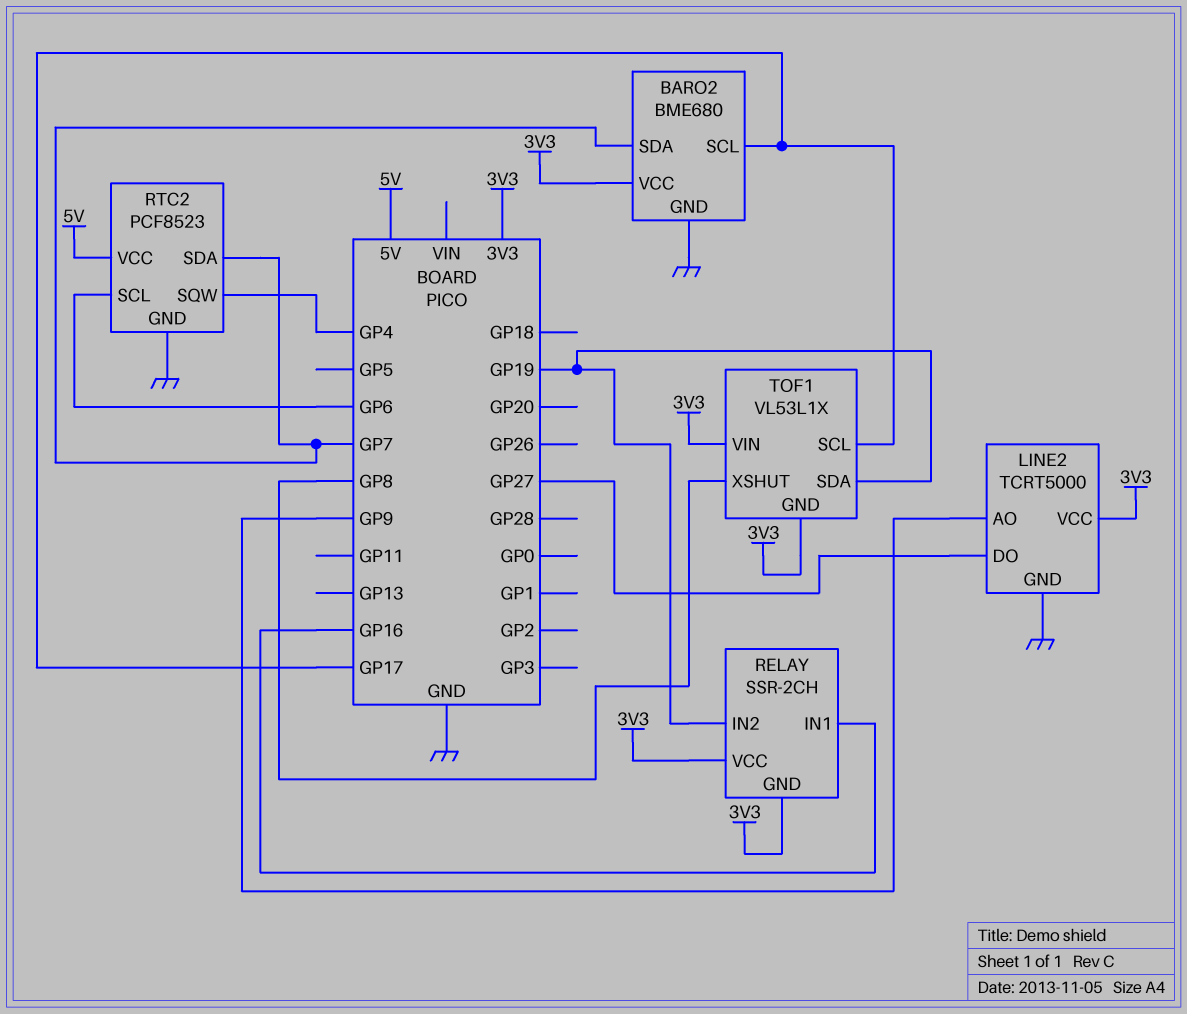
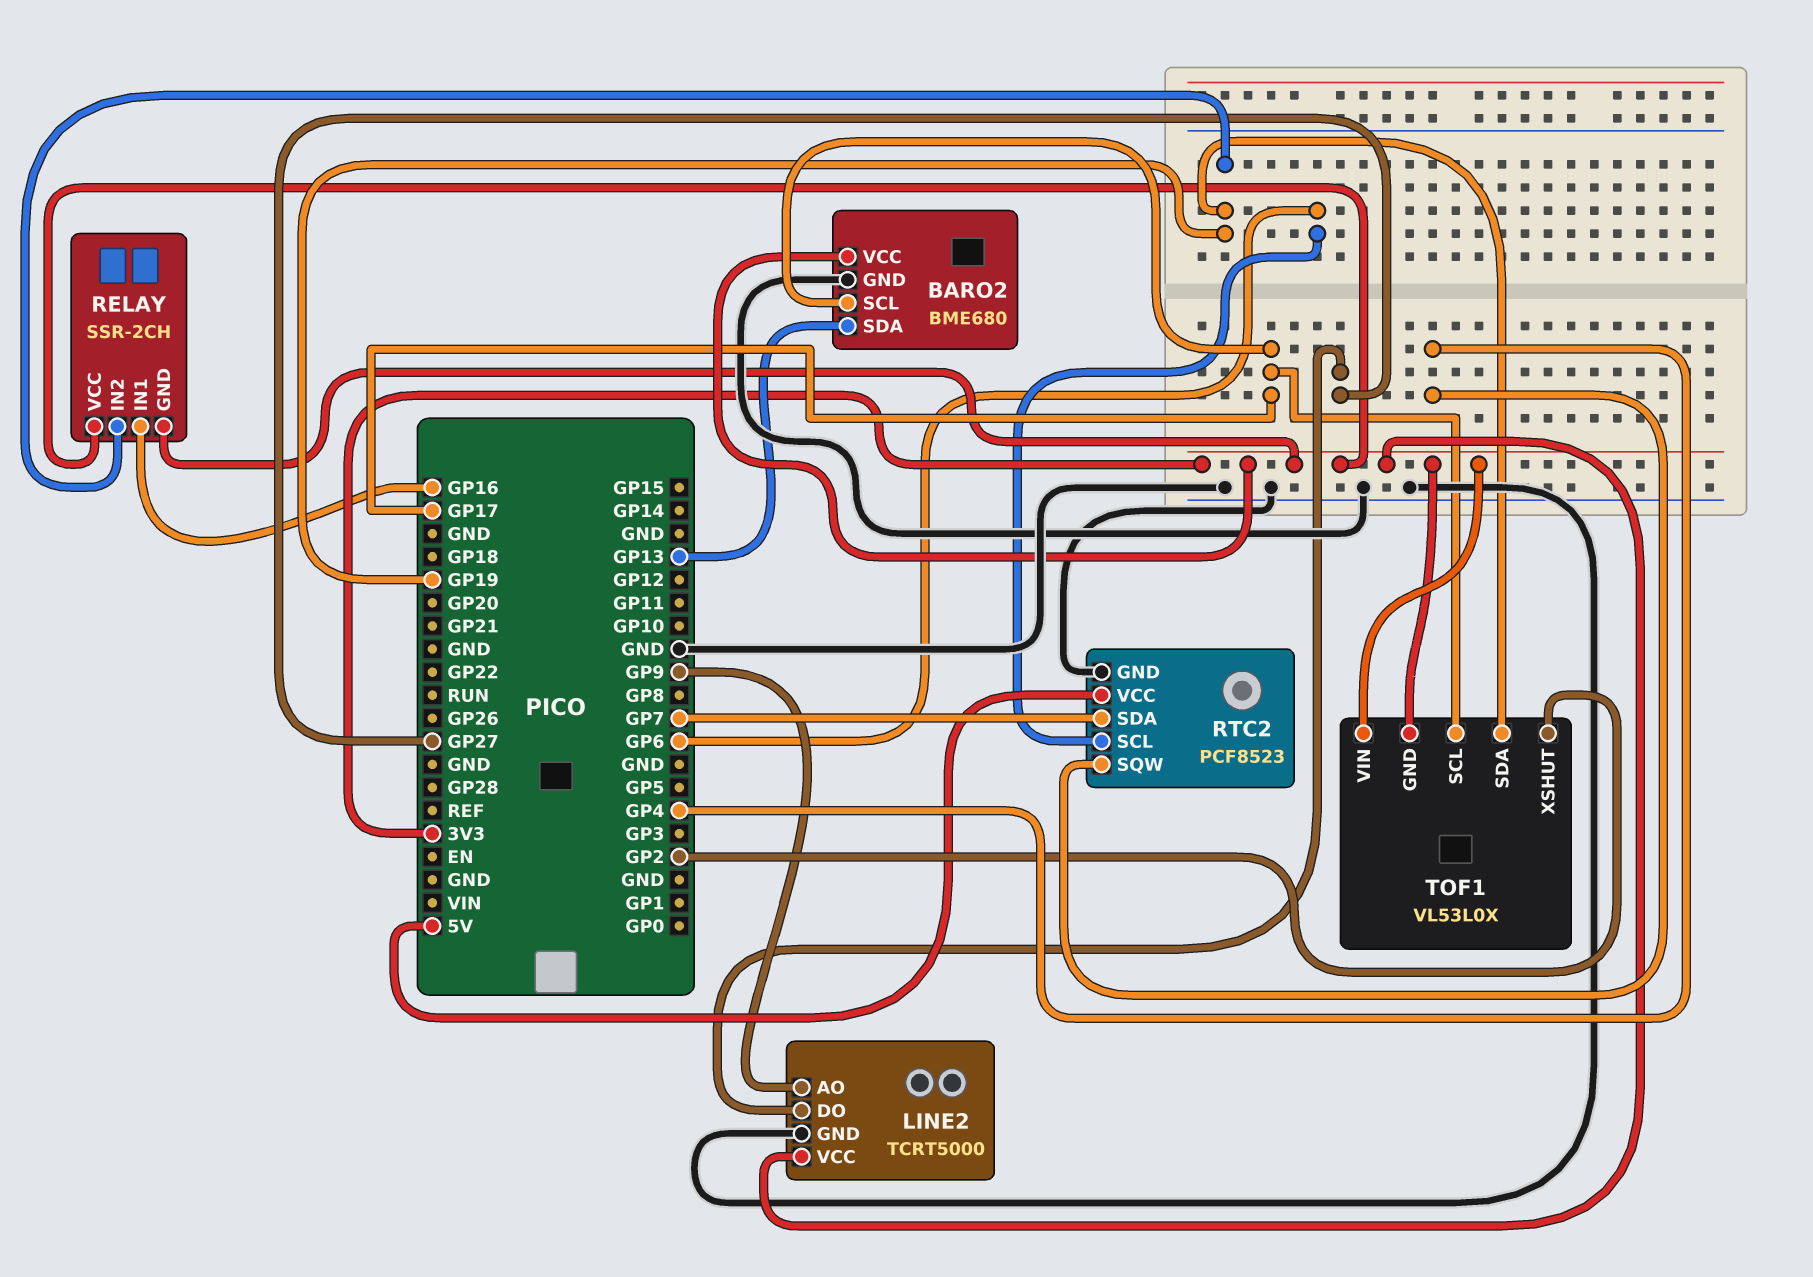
BARO2 pin SDA: GP7 -> GP13
TOF1: VL53L1X -> VL53L0X
TOF1 pin XSHUT: GP8 -> GP2

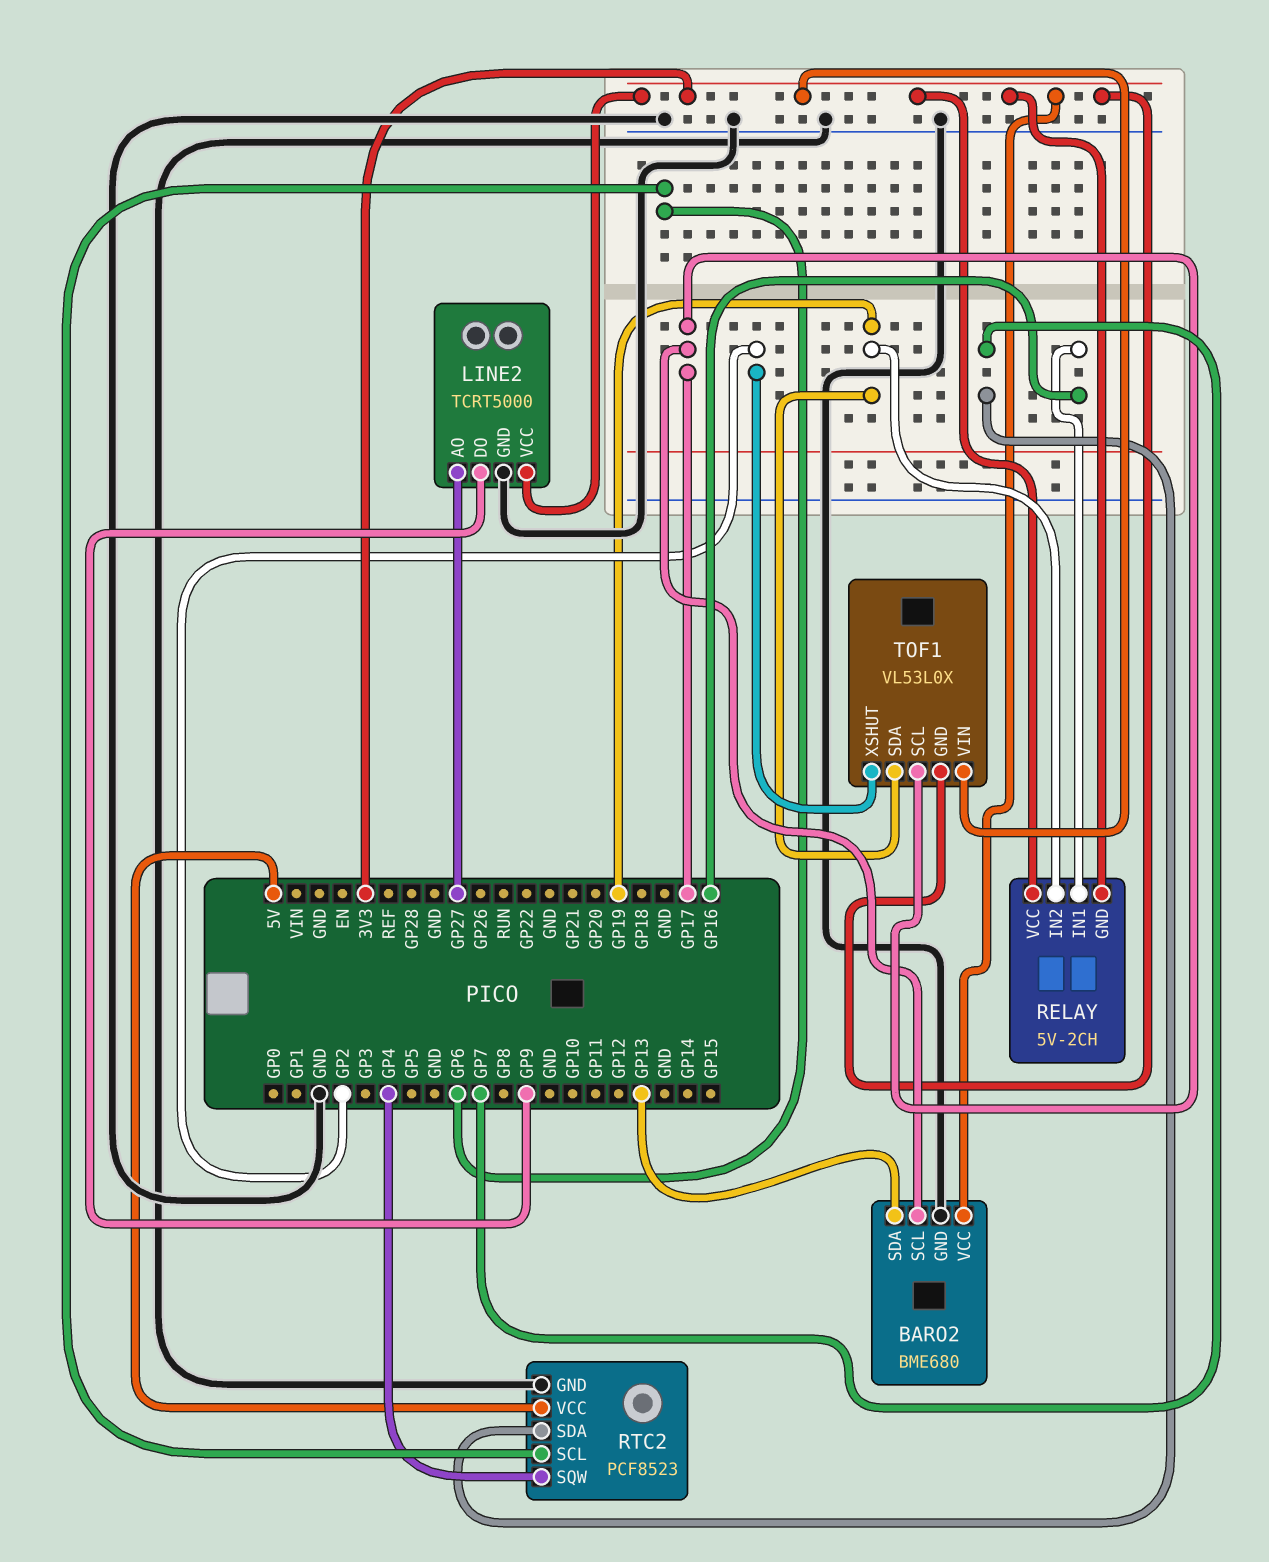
LINE2 pin AO: GP9 -> GP27
LINE2 pin DO: GP27 -> GP9
RELAY: SSR-2CH -> 5V-2CH

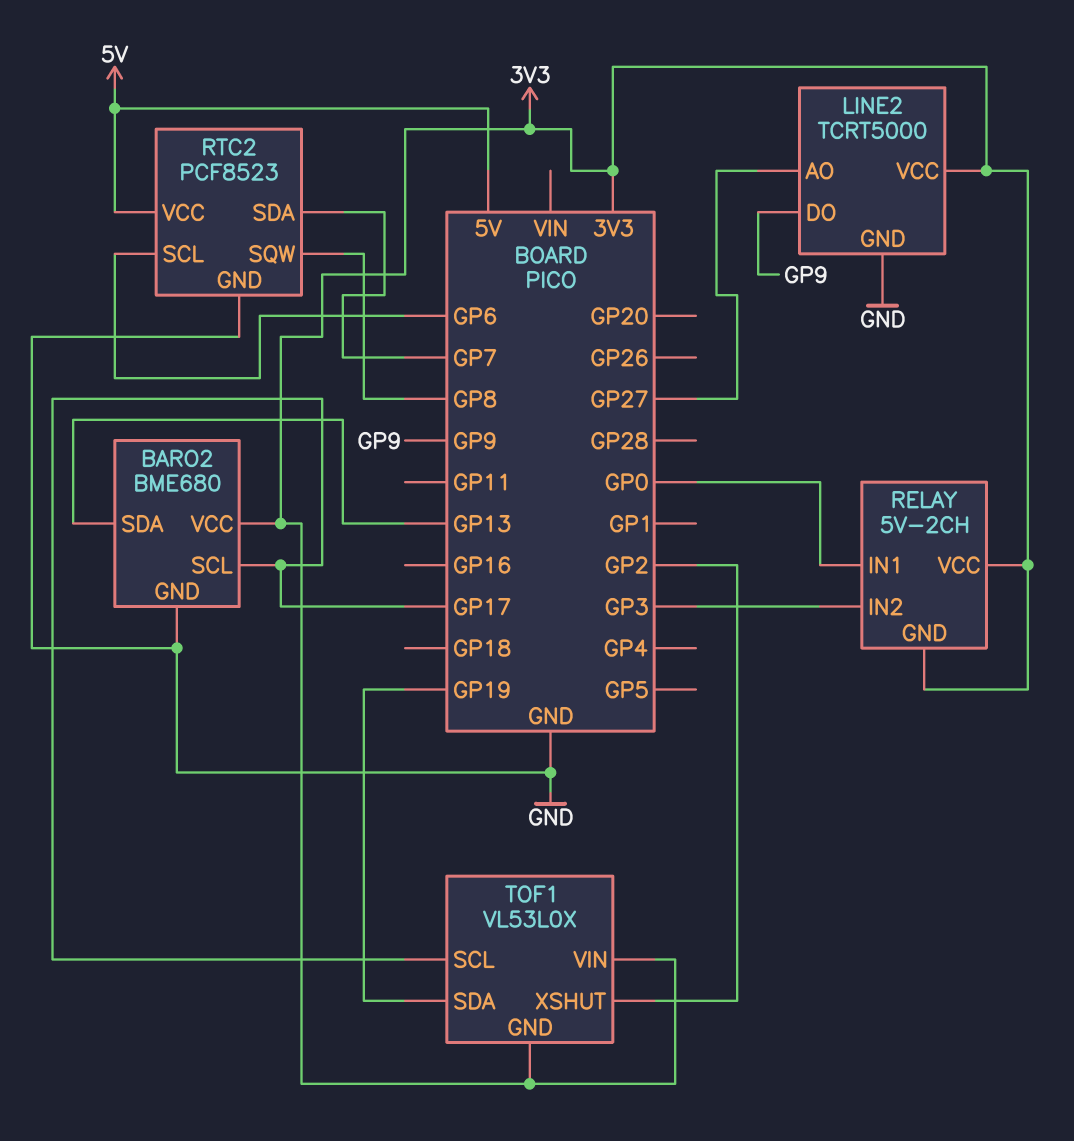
RELAY pin IN1: GP16 -> GP0
RELAY pin IN2: GP19 -> GP3
RTC2 pin SQW: GP4 -> GP8

